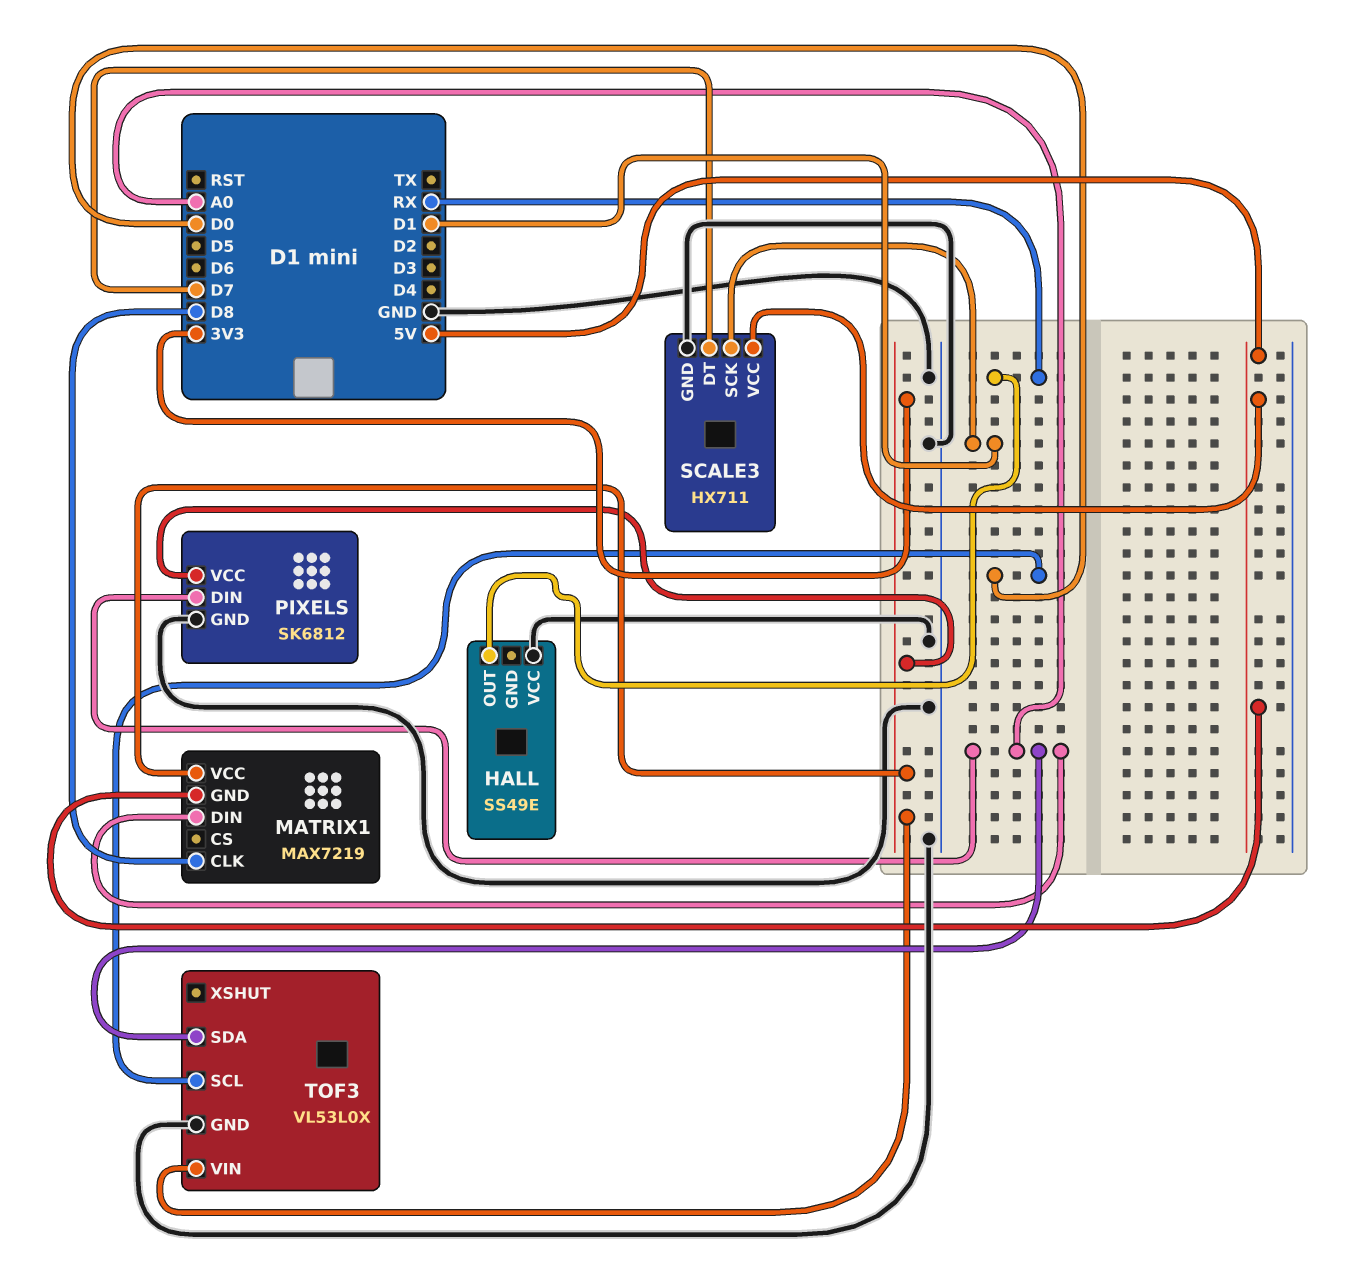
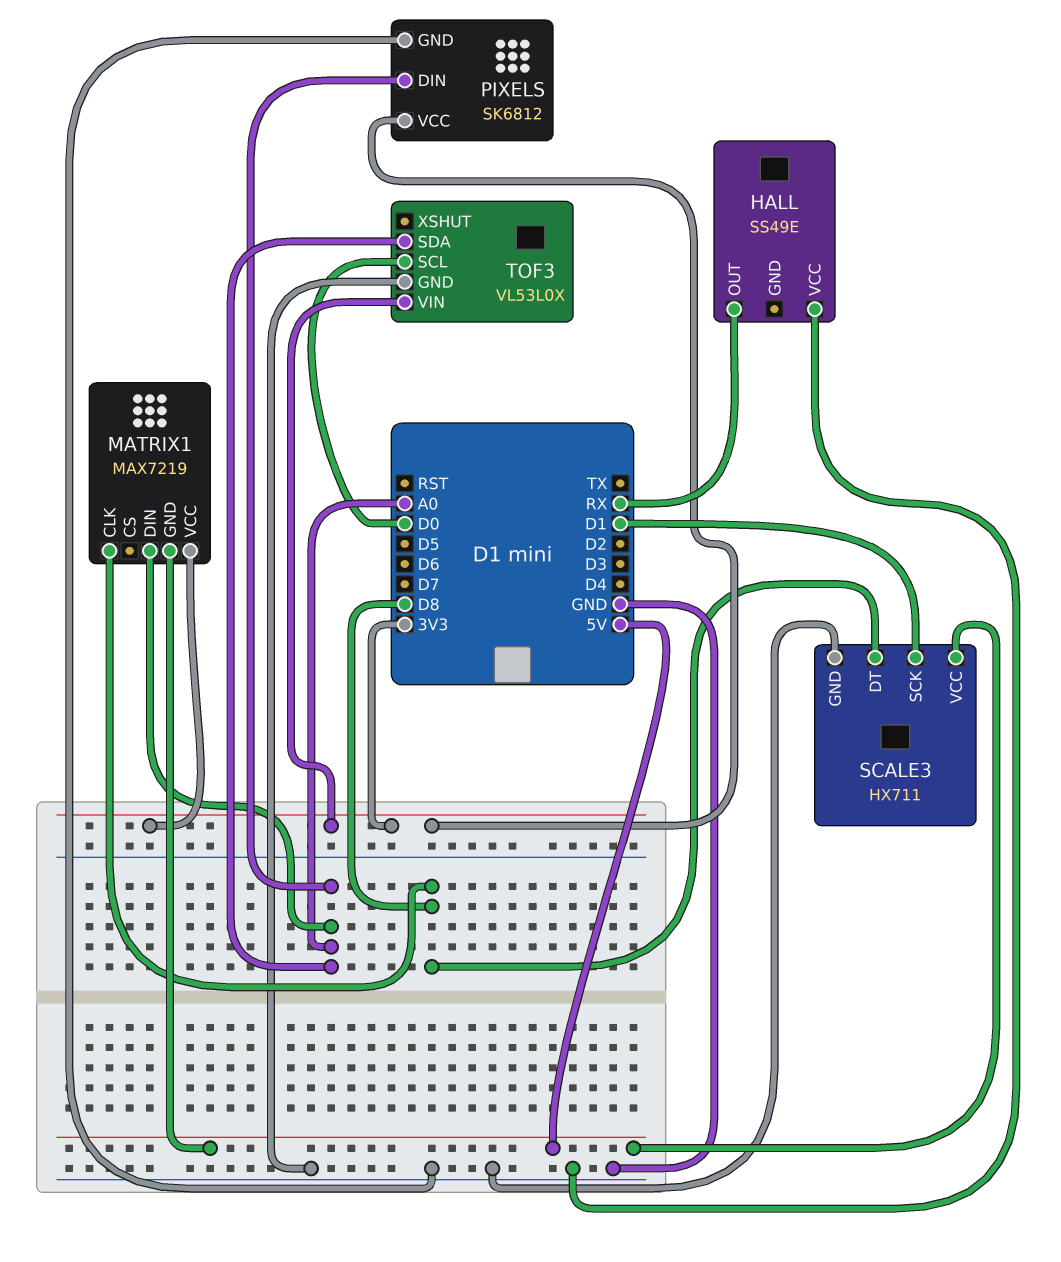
SCALE3 pin DT: D7 -> D8

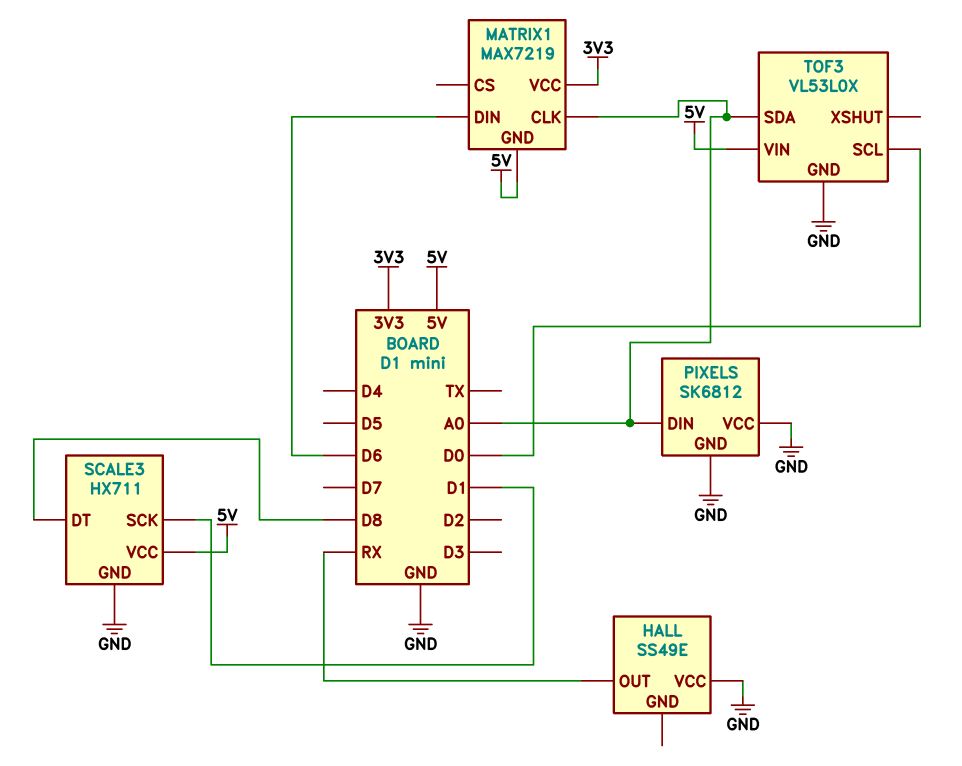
MATRIX1 pin CLK: D8 -> A0
MATRIX1 pin DIN: A0 -> D6
PIXELS pin VCC: 3V3 -> GND
TOF3 pin VIN: 3V3 -> 5V

